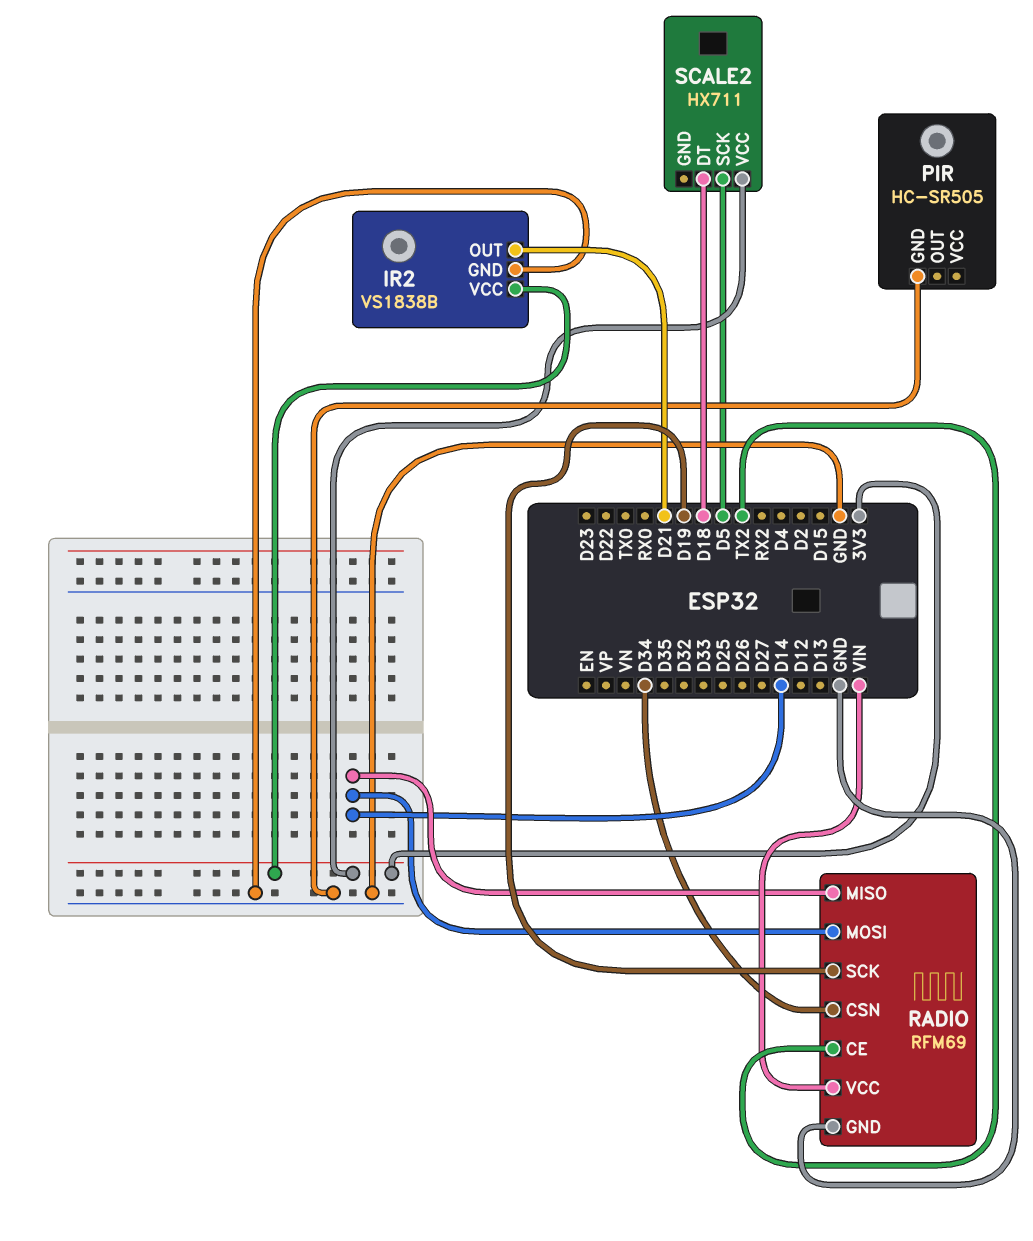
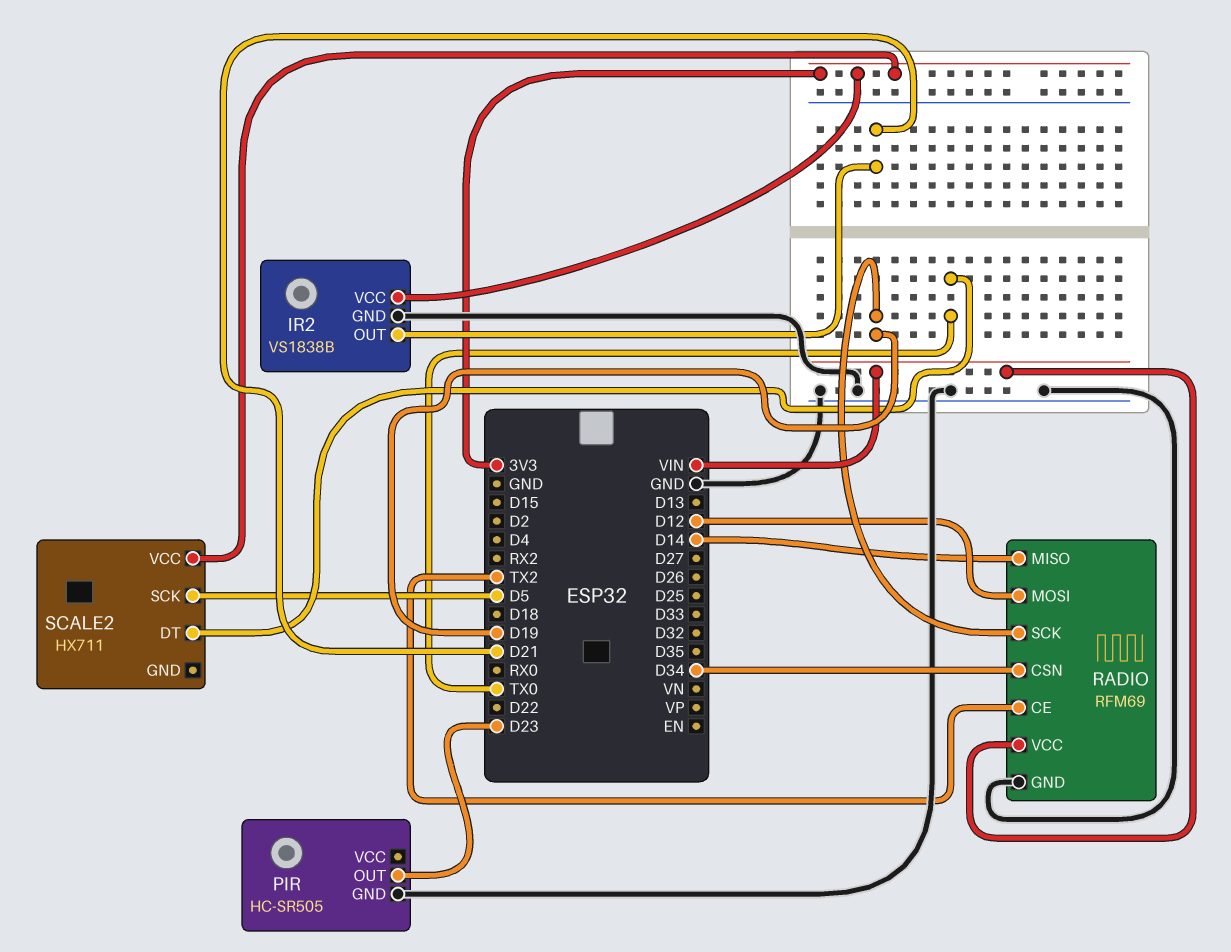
PIR pin OUT: none -> D23
RADIO pin MOSI: D14 -> D12
SCALE2 pin DT: D18 -> TX0

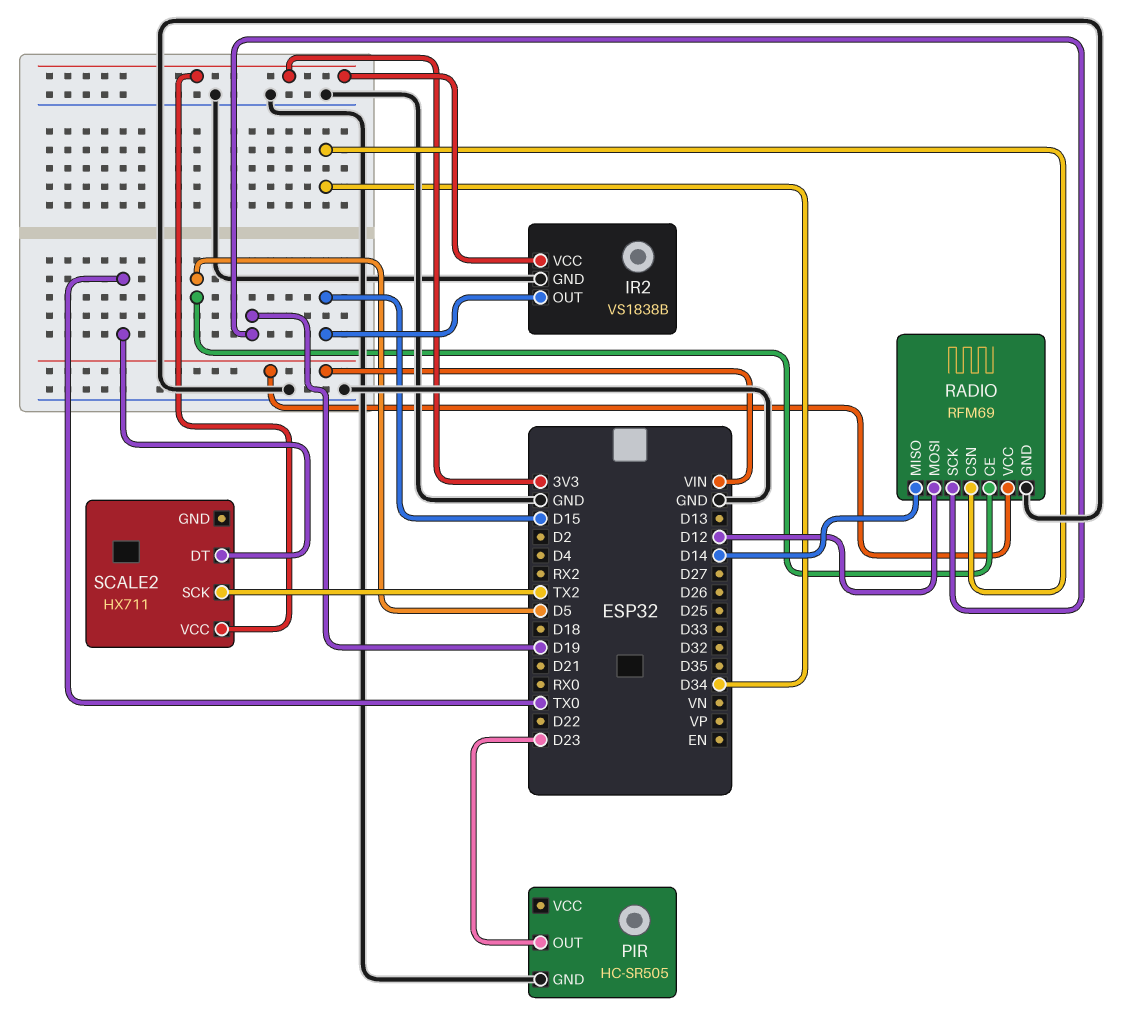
IR2 pin OUT: D21 -> D15
RADIO pin CE: TX2 -> D5
SCALE2 pin SCK: D5 -> TX2

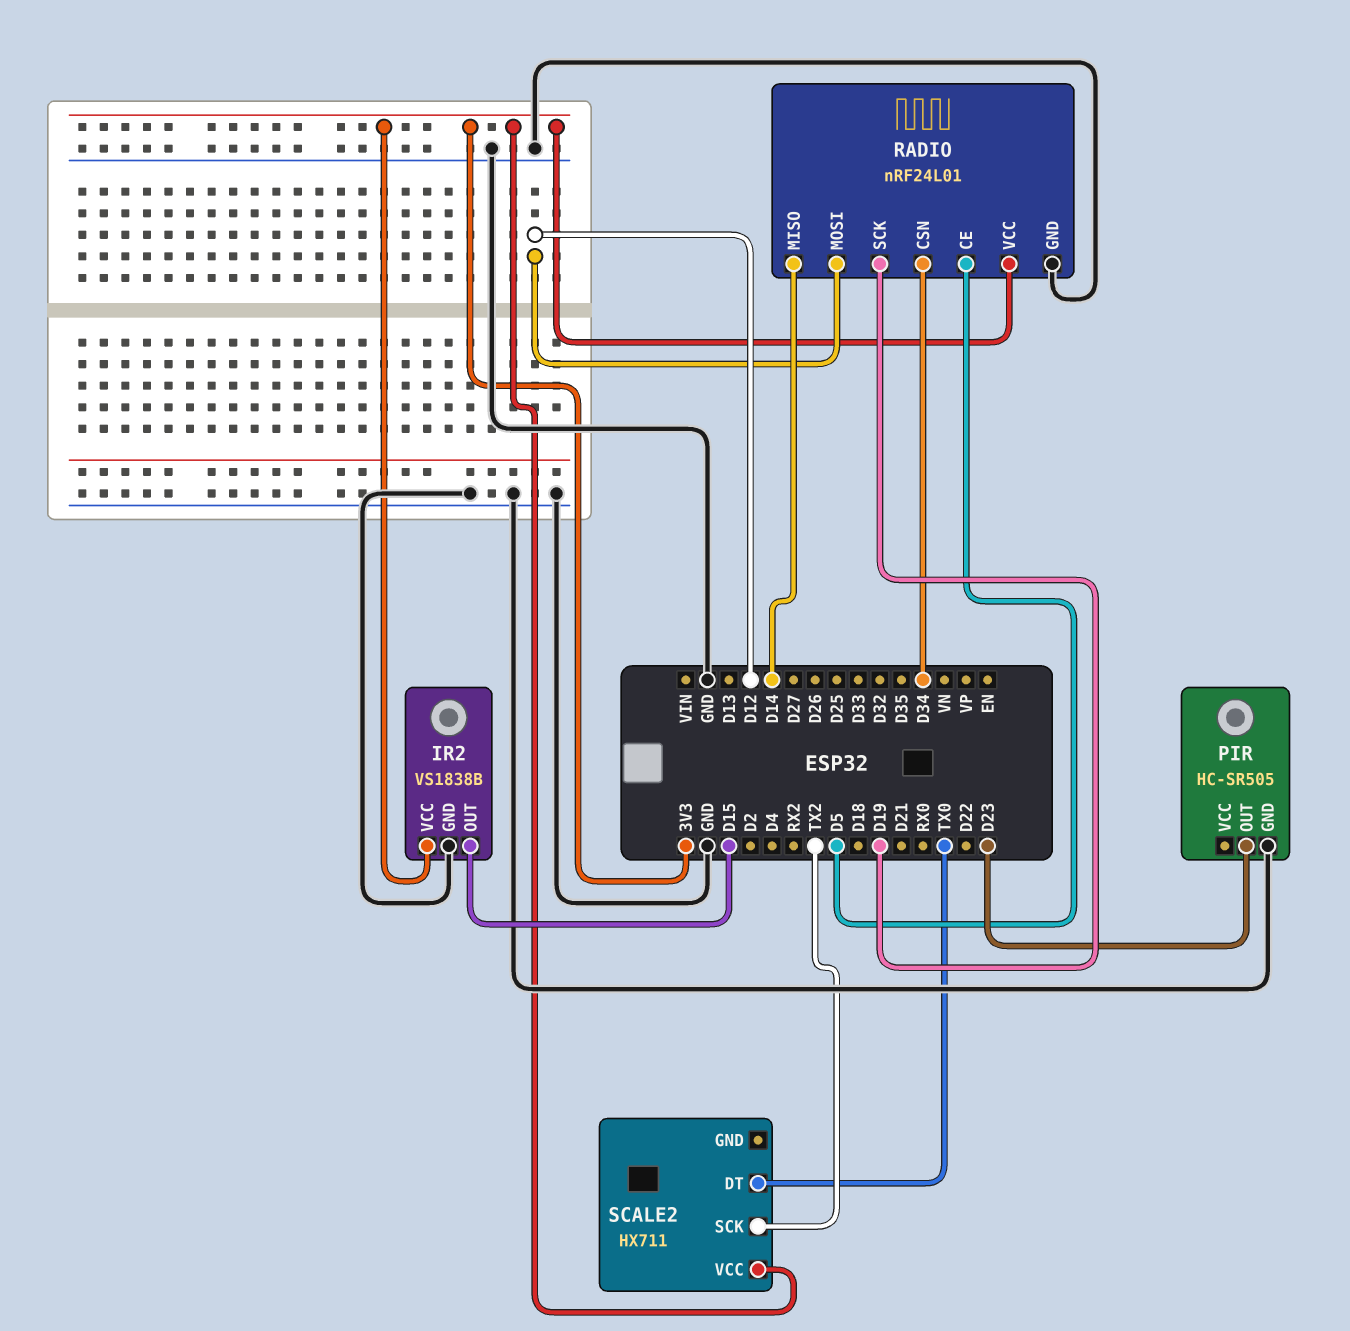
RADIO: RFM69 -> nRF24L01
RADIO pin VCC: VIN -> 3V3

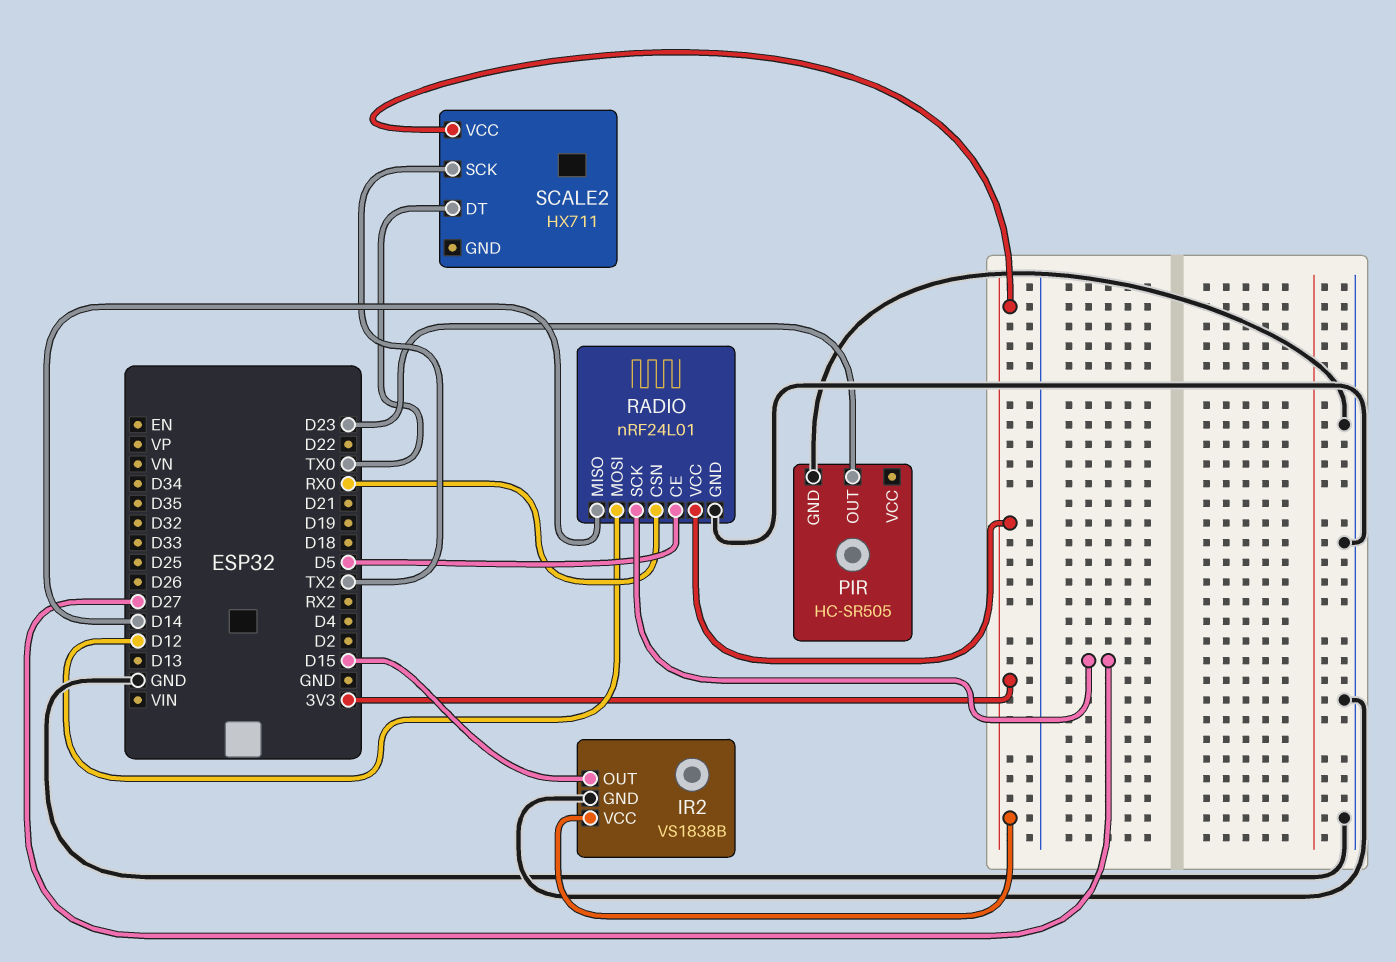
RADIO pin CSN: D34 -> RX0
RADIO pin SCK: D19 -> D27

